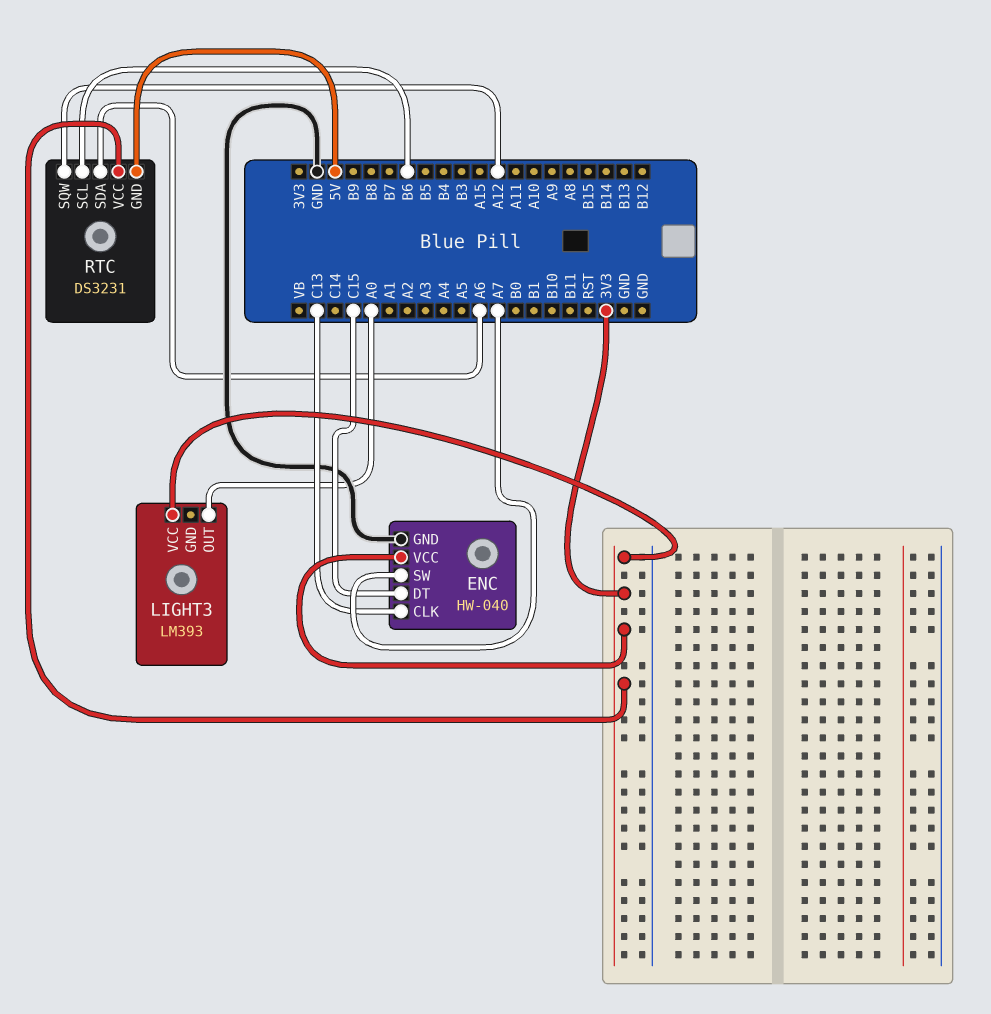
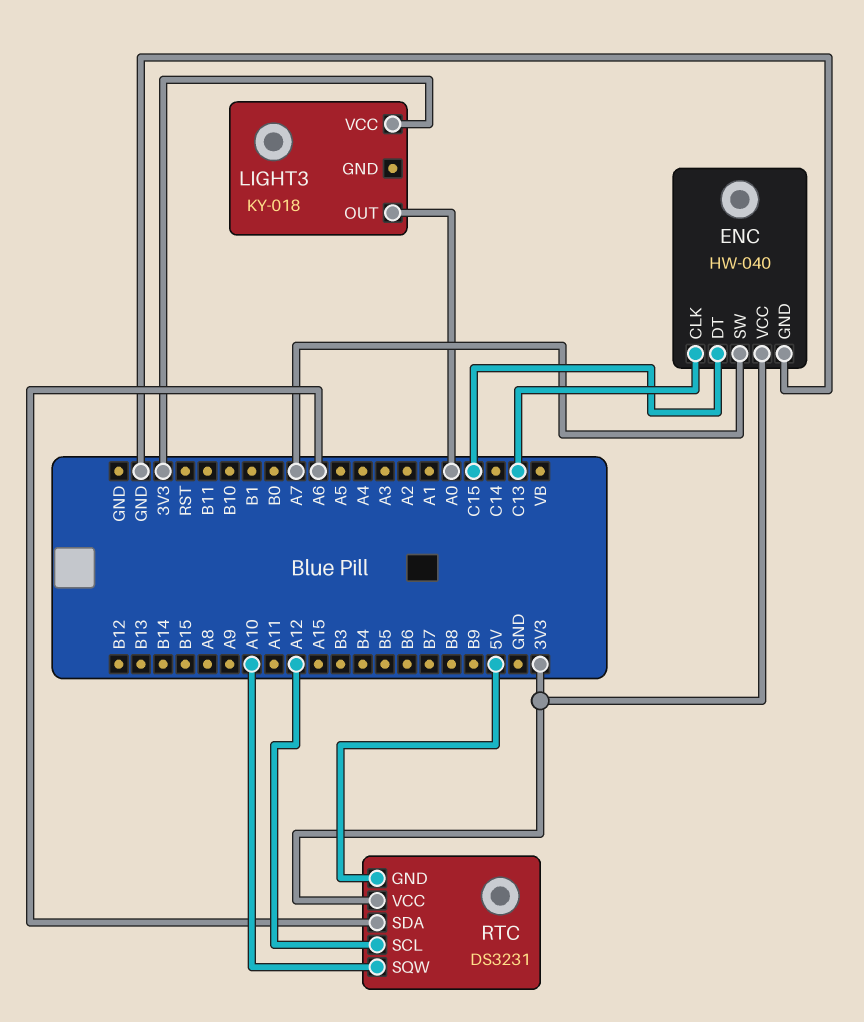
LIGHT3: LM393 -> KY-018
RTC pin SCL: B6 -> A12
RTC pin SQW: A12 -> A10

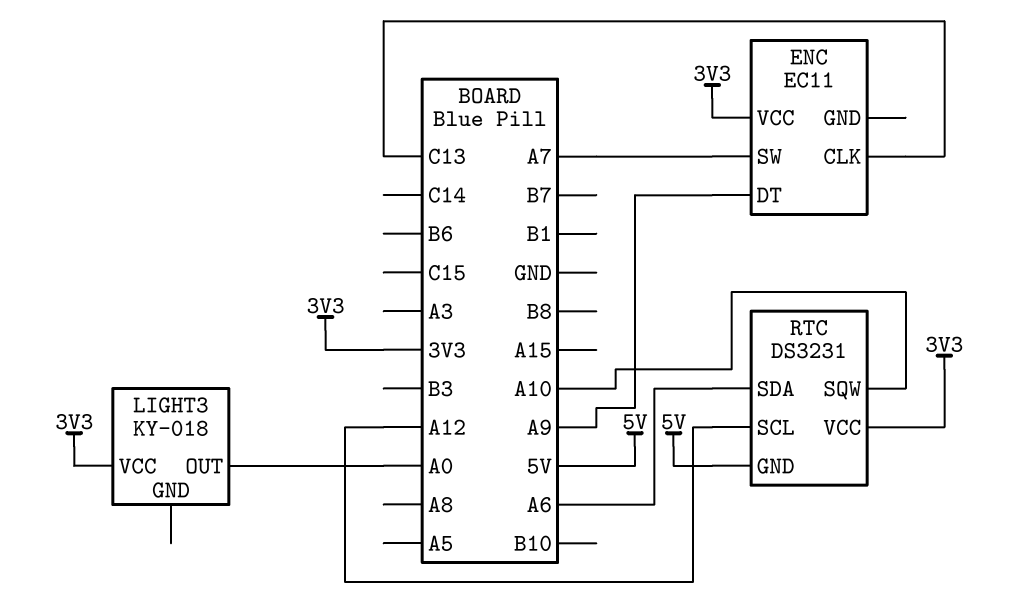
ENC: HW-040 -> EC11
ENC pin DT: C15 -> A9
ENC pin GND: GND -> none

